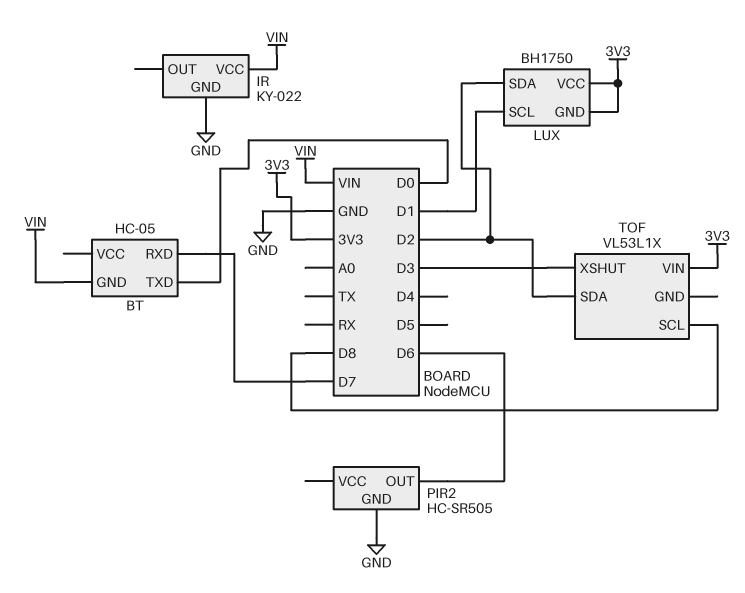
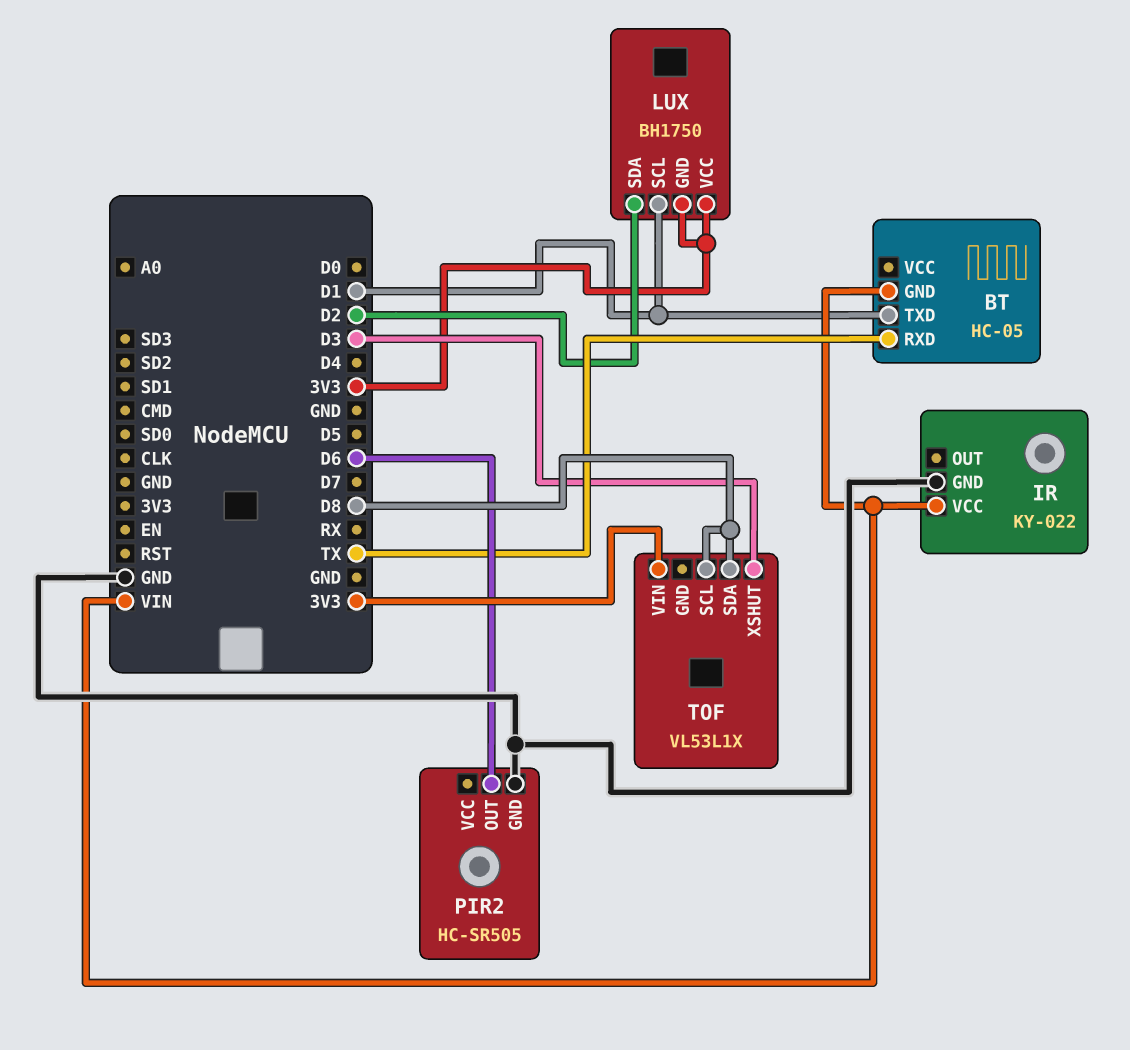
BT pin RXD: D7 -> TX
BT pin TXD: D0 -> D1
TOF pin SDA: D2 -> D8

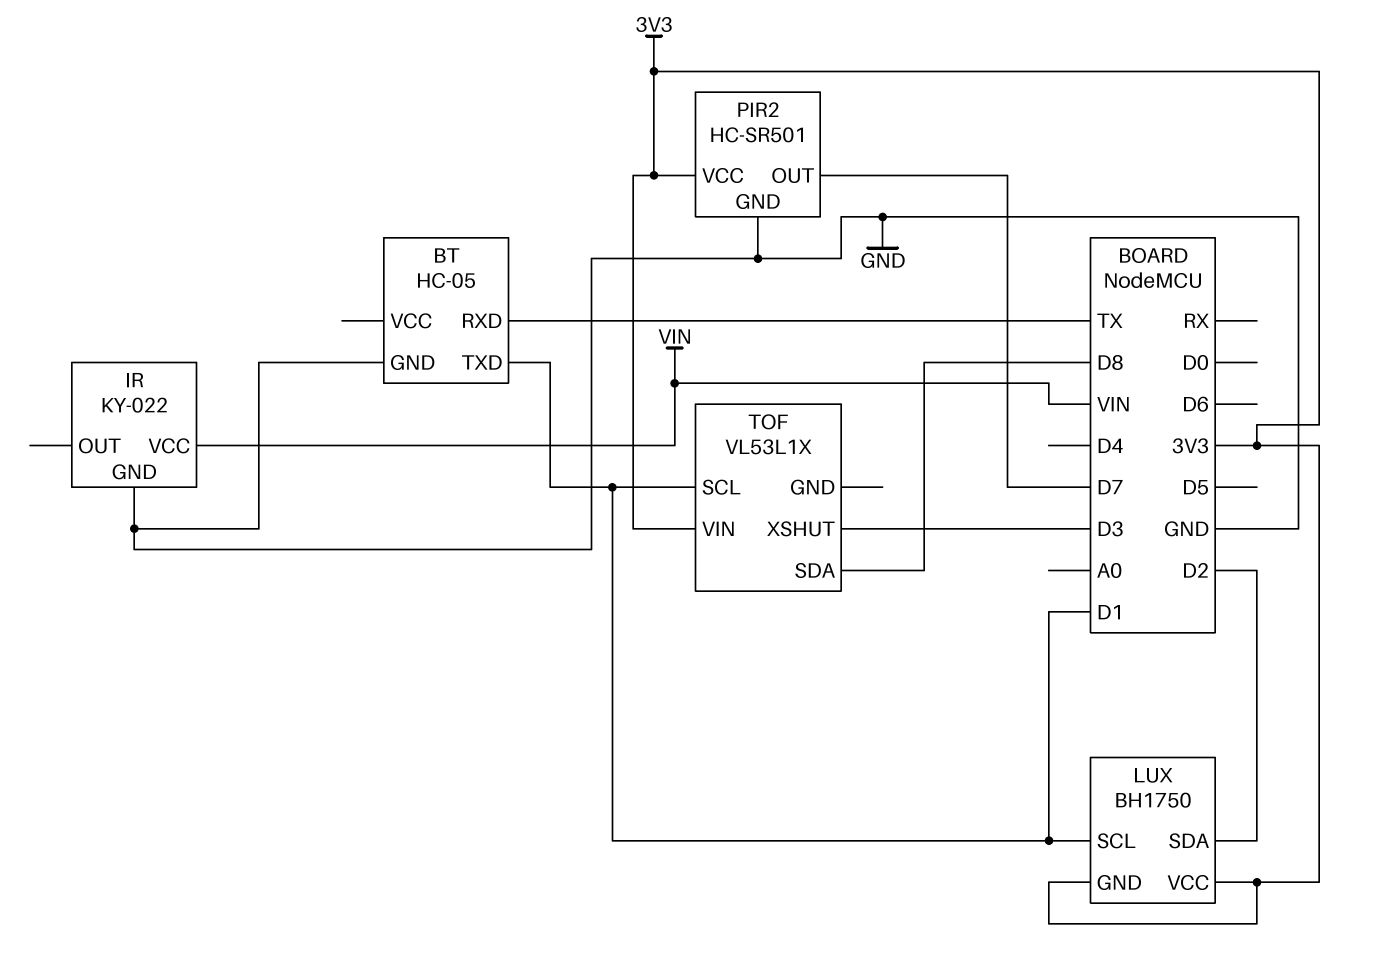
BT pin GND: VIN -> GND
PIR2: HC-SR505 -> HC-SR501
PIR2 pin OUT: D6 -> D7
PIR2 pin VCC: none -> 3V3
TOF pin SCL: D8 -> D1

